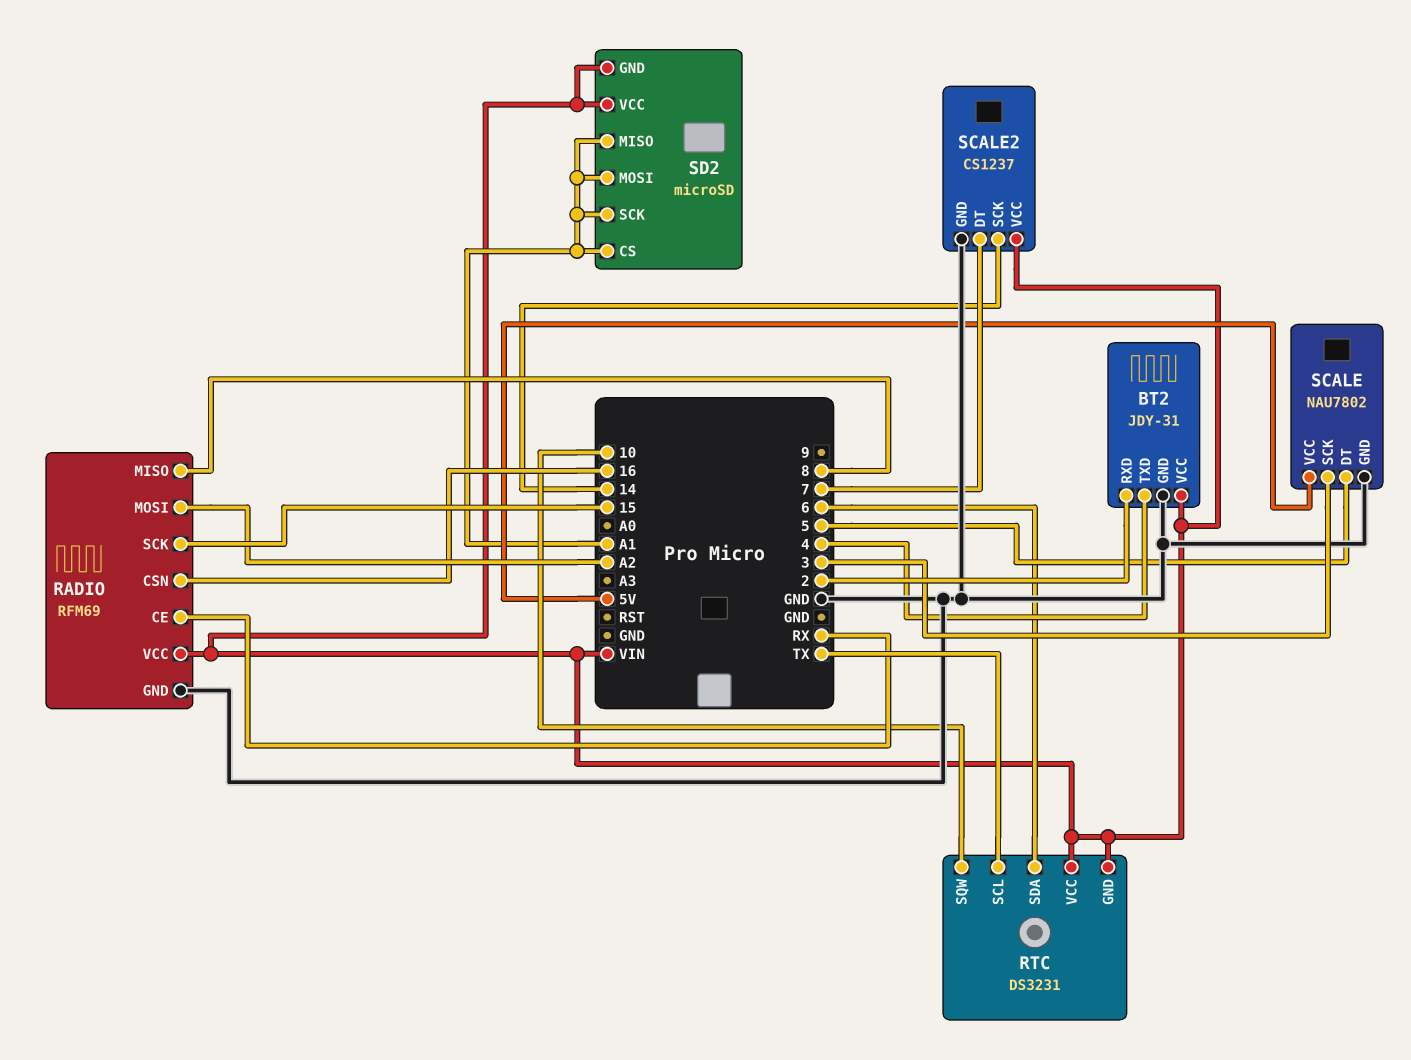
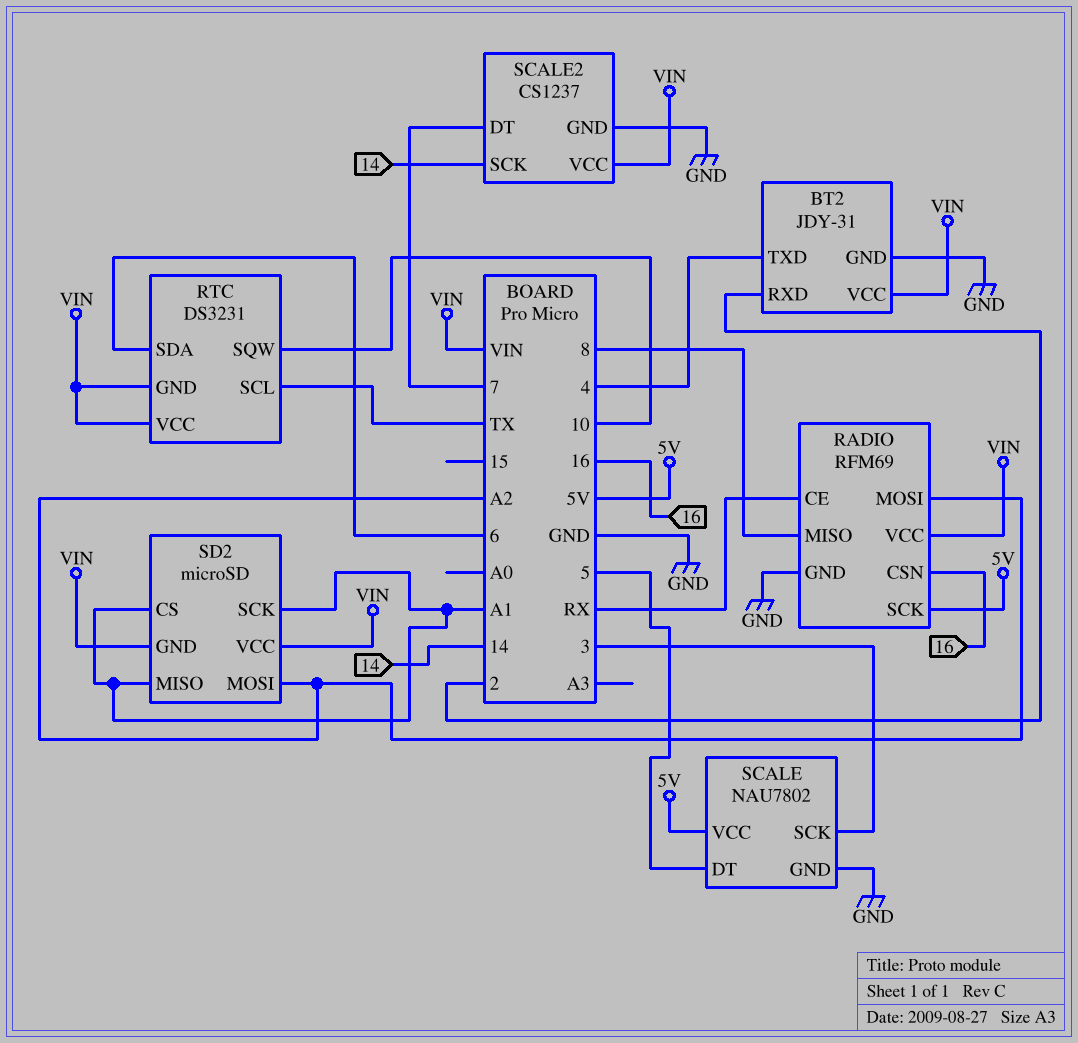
RADIO pin SCK: 15 -> 5V
SD2 pin MOSI: A1 -> A2

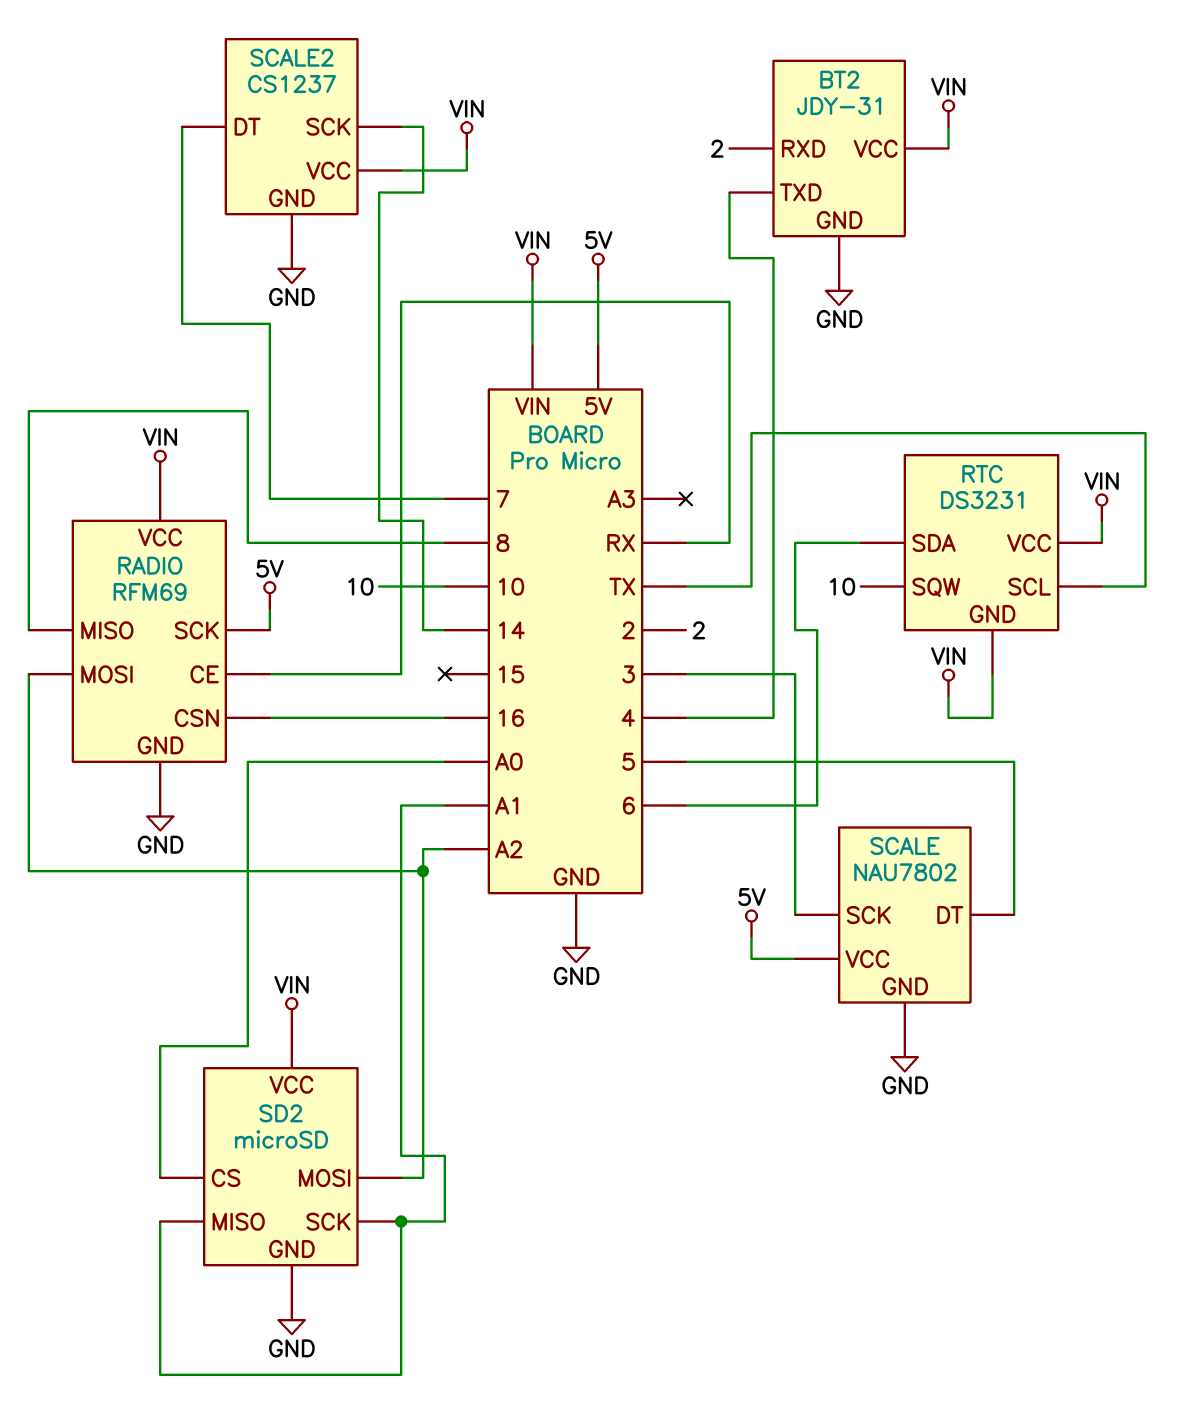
SD2 pin CS: A1 -> A0
SD2 pin GND: VIN -> GND

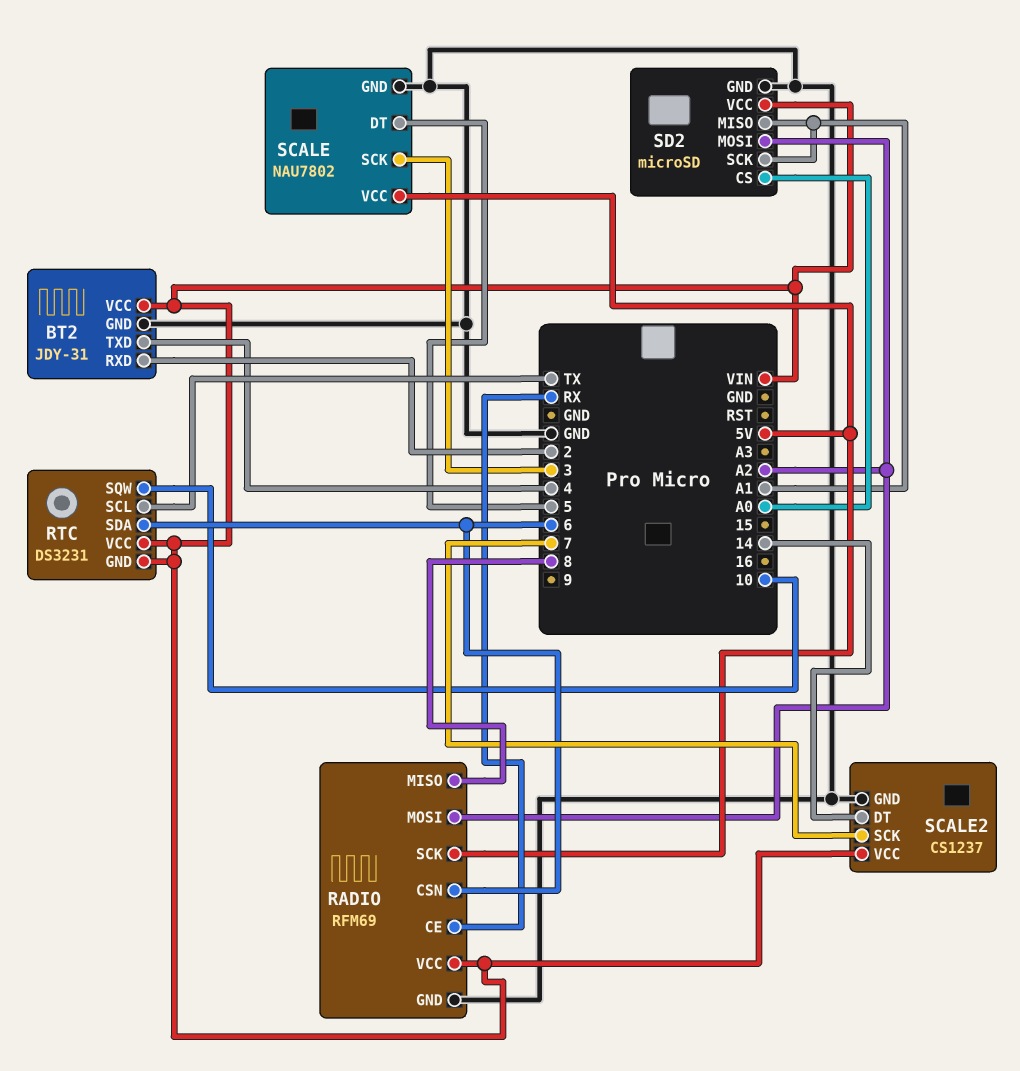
RADIO pin CSN: 16 -> 6
SCALE2 pin DT: 7 -> 14
SCALE2 pin SCK: 14 -> 7

